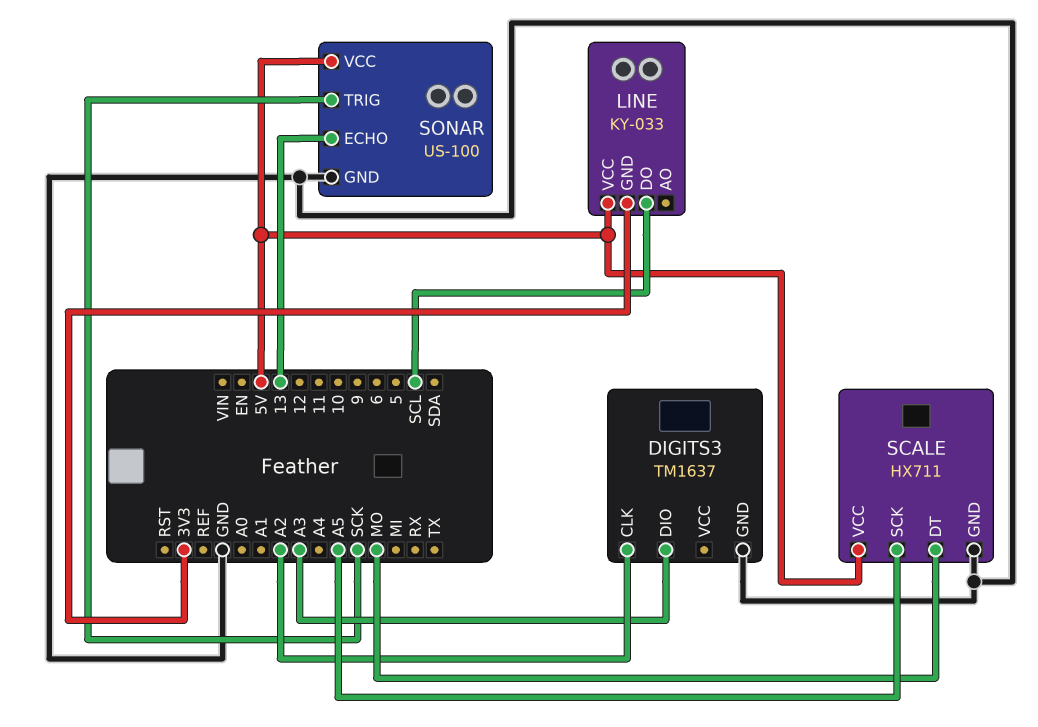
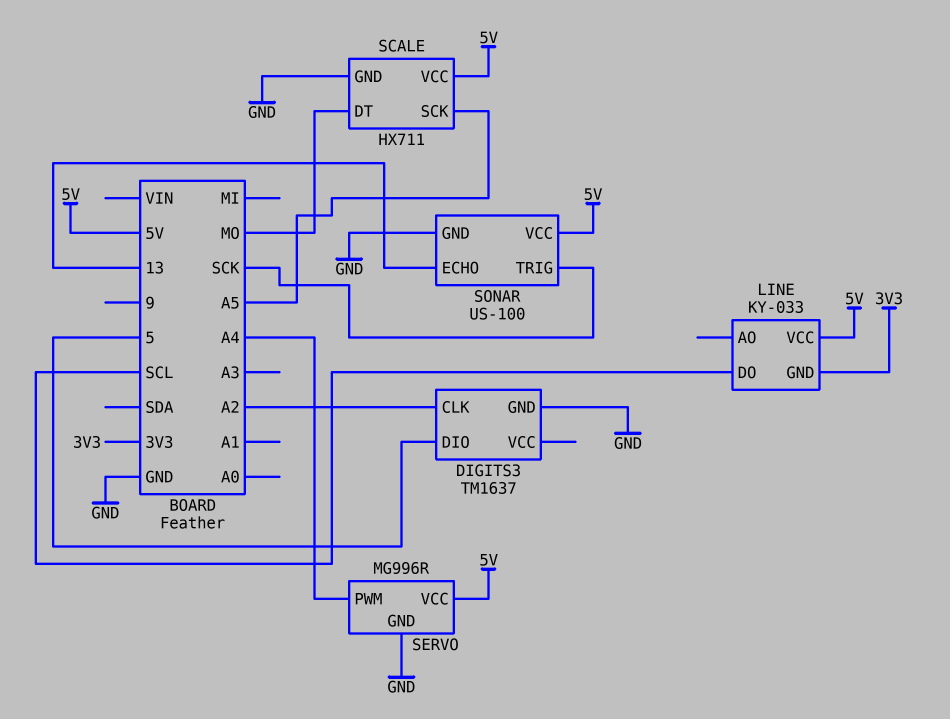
DIGITS3 pin DIO: A3 -> 5
SERVO: none -> MG996R
SERVO pin GND: none -> GND
SERVO pin PWM: none -> A4
SERVO pin VCC: none -> 5V

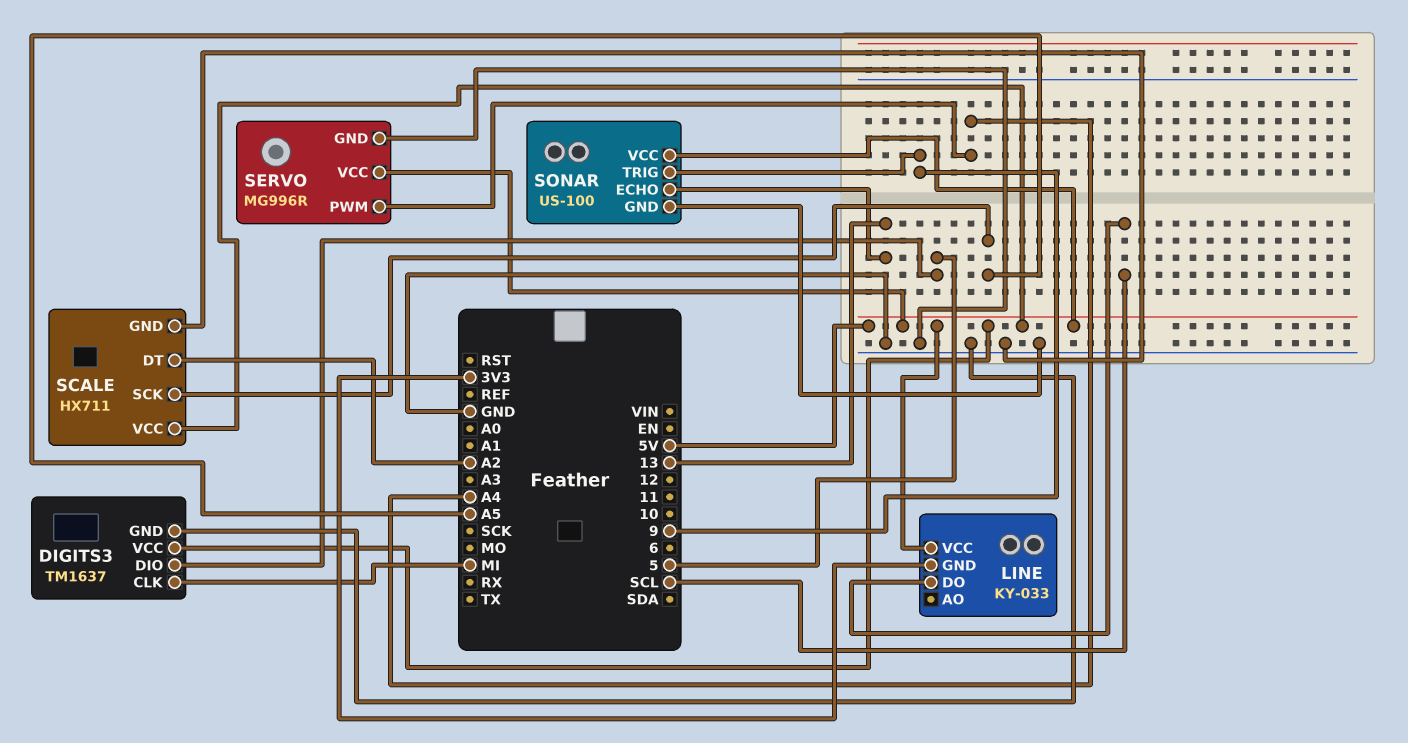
DIGITS3 pin CLK: A2 -> MI
DIGITS3 pin VCC: none -> 5V
SCALE pin DT: MO -> A2
SONAR pin TRIG: SCK -> 9

